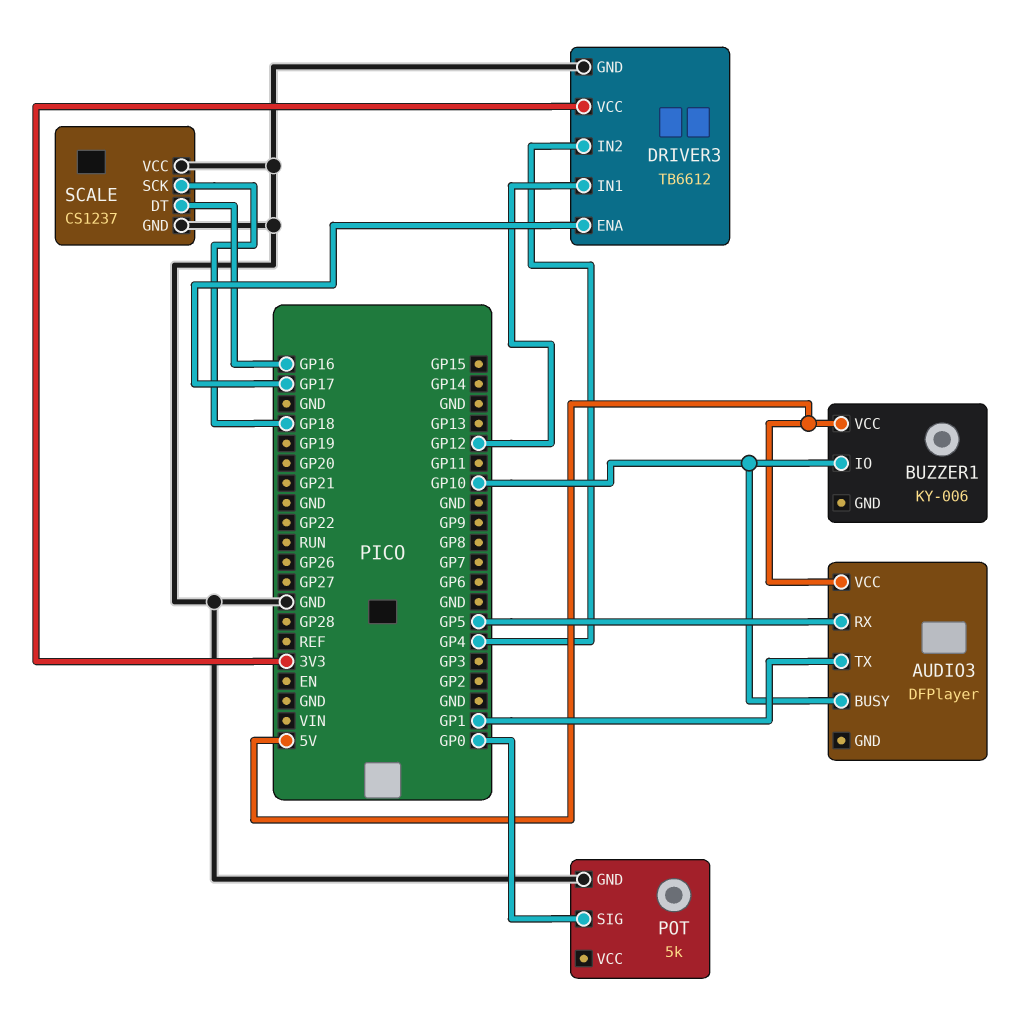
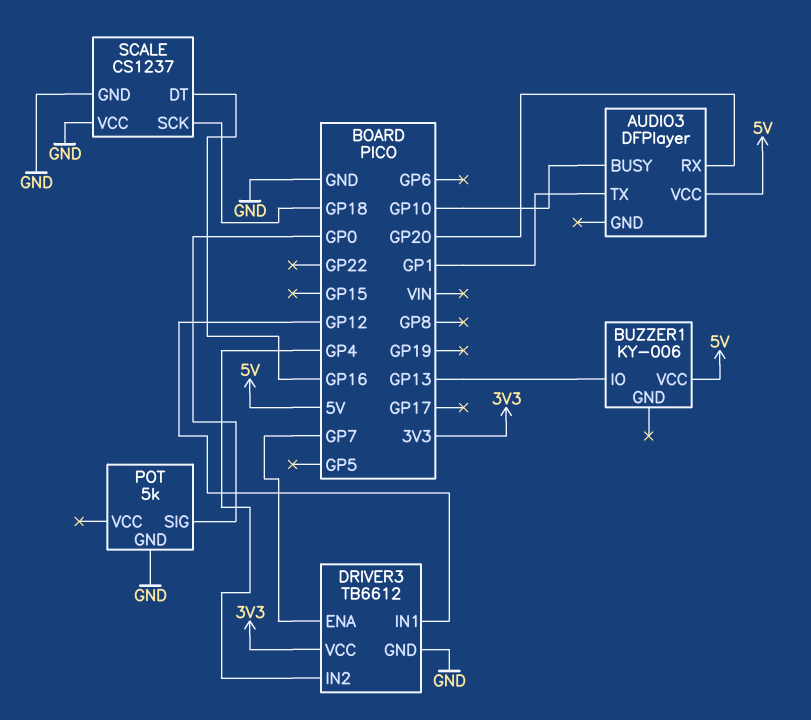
AUDIO3 pin RX: GP5 -> GP20
BUZZER1 pin IO: GP10 -> GP13
DRIVER3 pin ENA: GP17 -> GP7

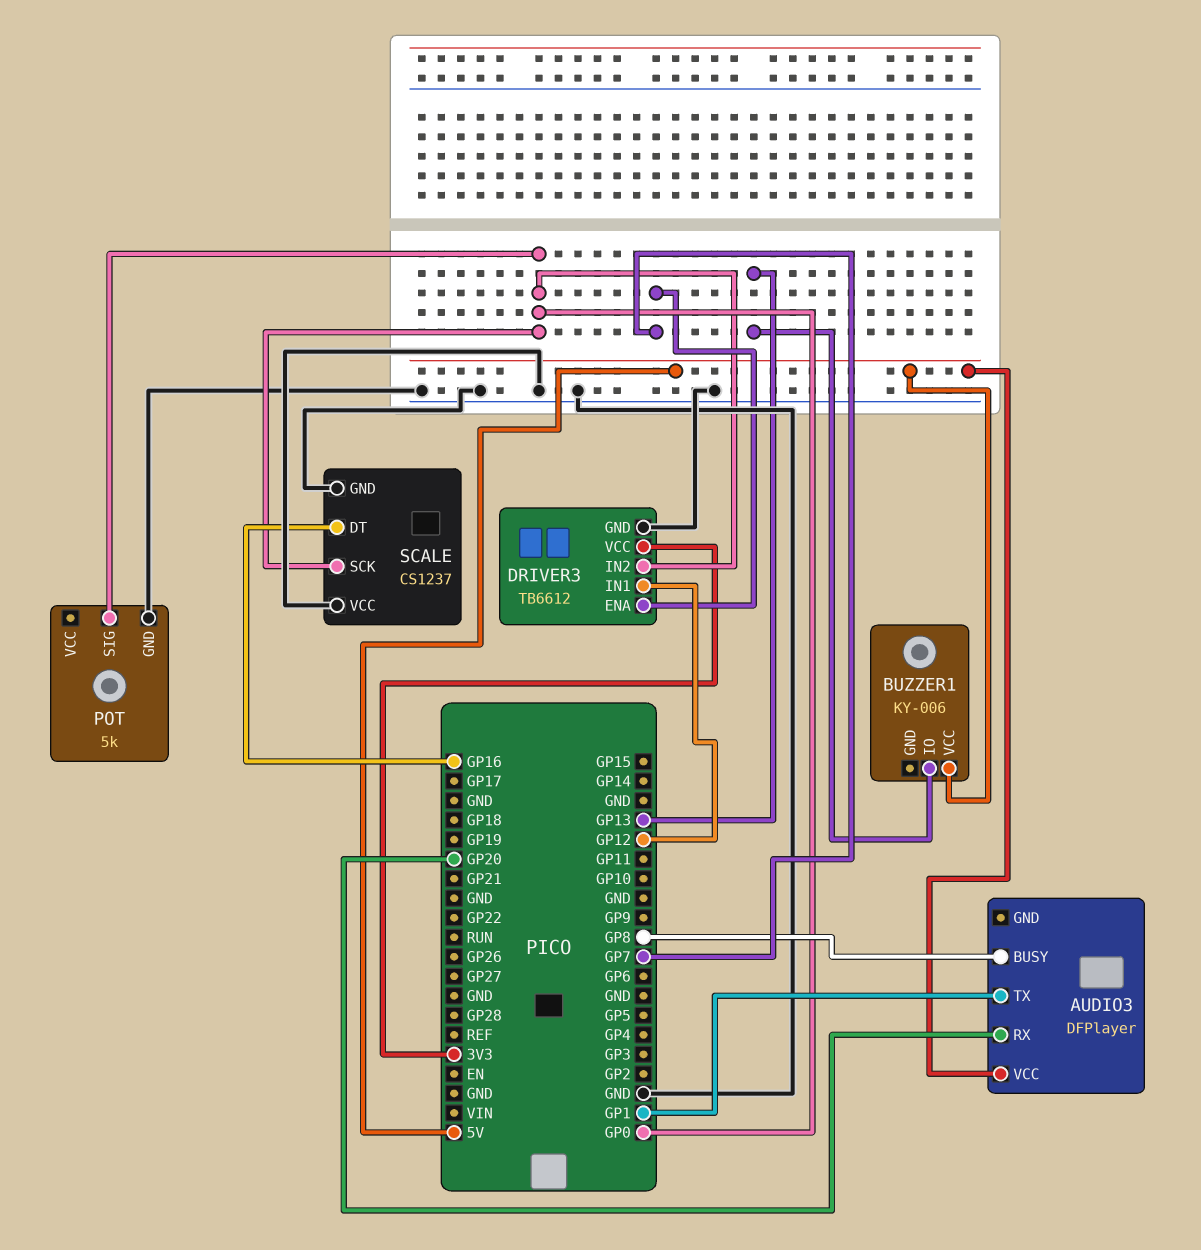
AUDIO3 pin BUSY: GP10 -> GP8
DRIVER3 pin IN2: GP4 -> GP0
SCALE pin SCK: GP18 -> GP0

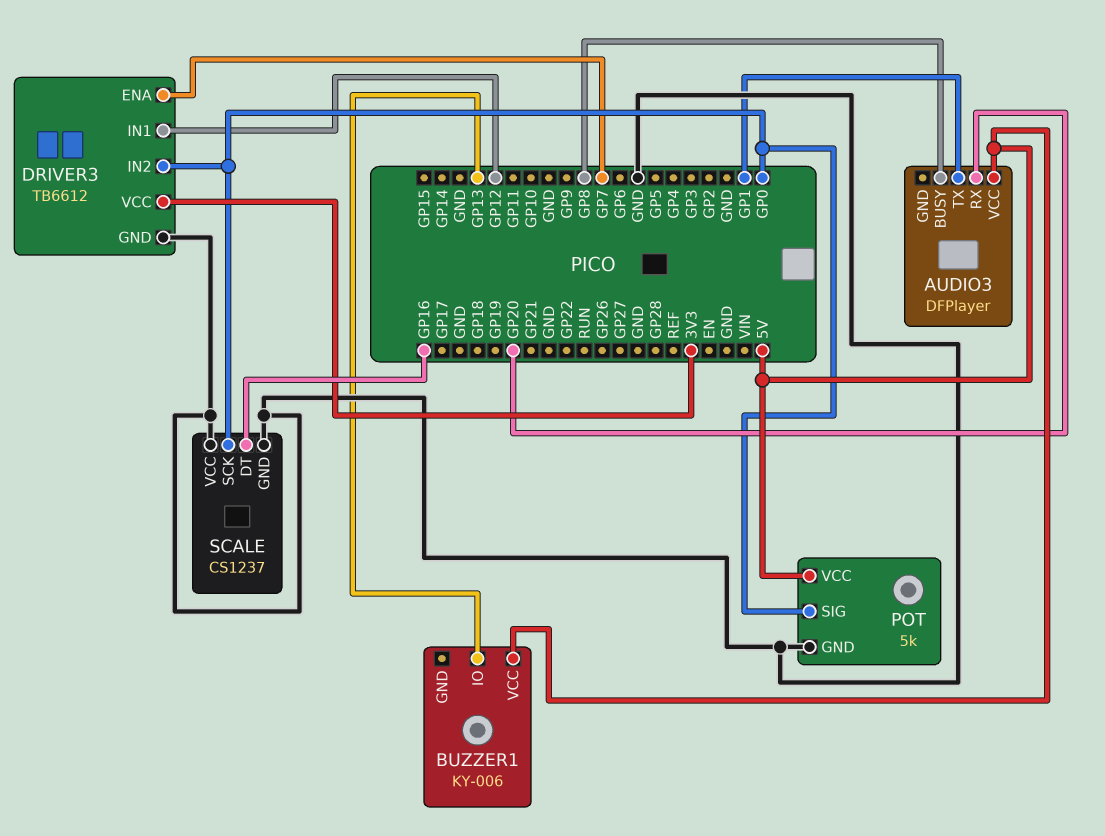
POT pin VCC: none -> 5V

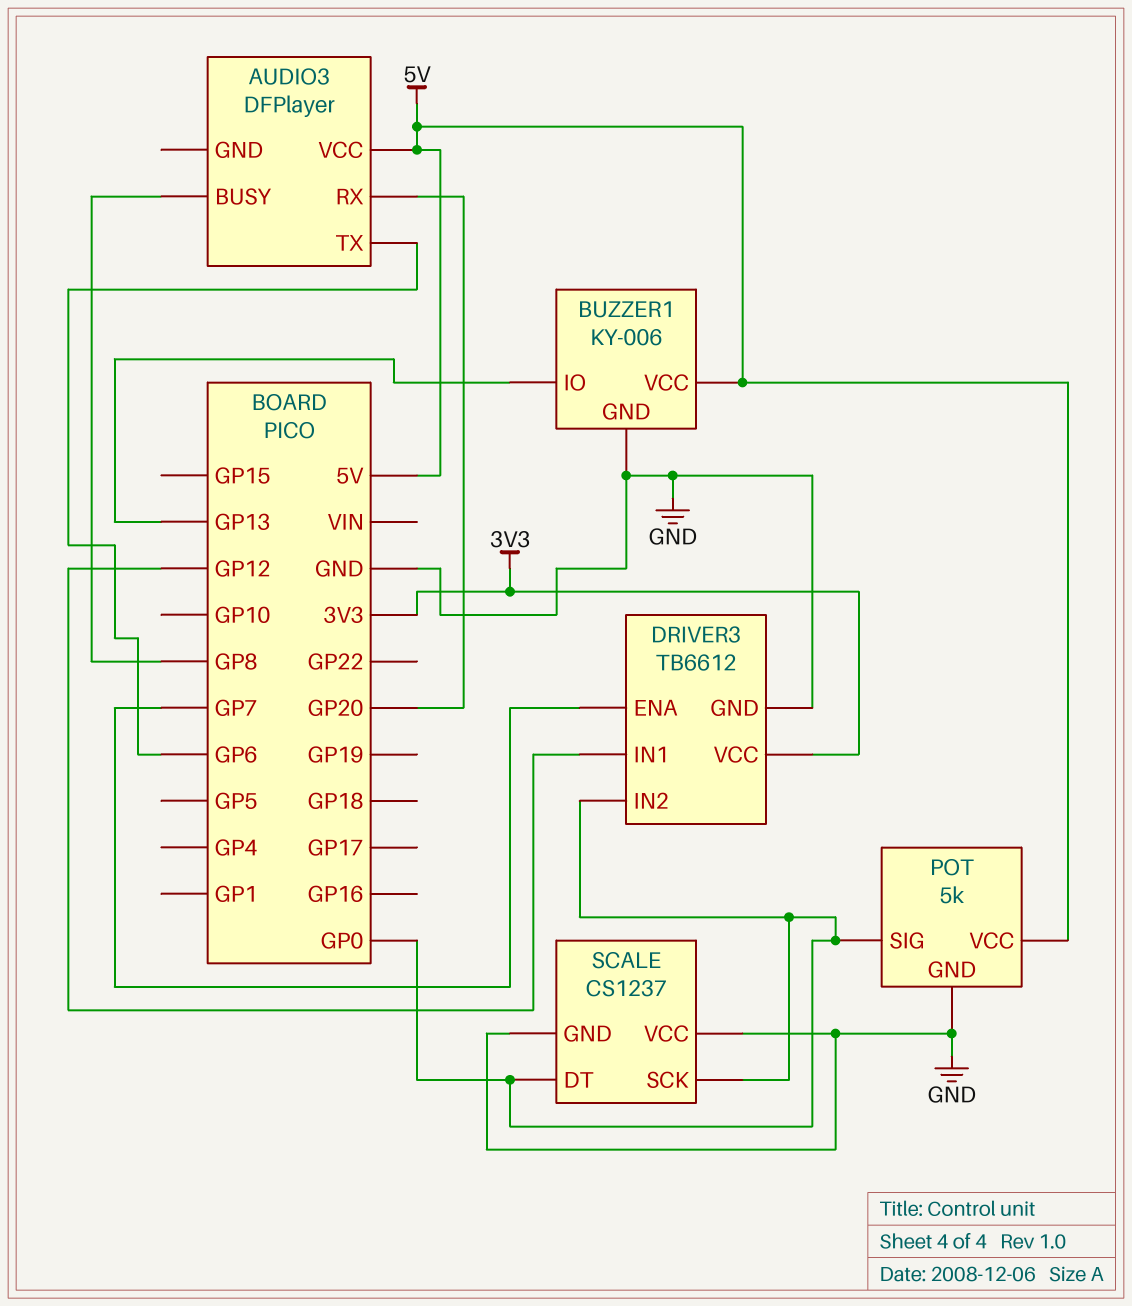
AUDIO3 pin TX: GP1 -> GP6
BUZZER1 pin GND: none -> GND
SCALE pin DT: GP16 -> GP0

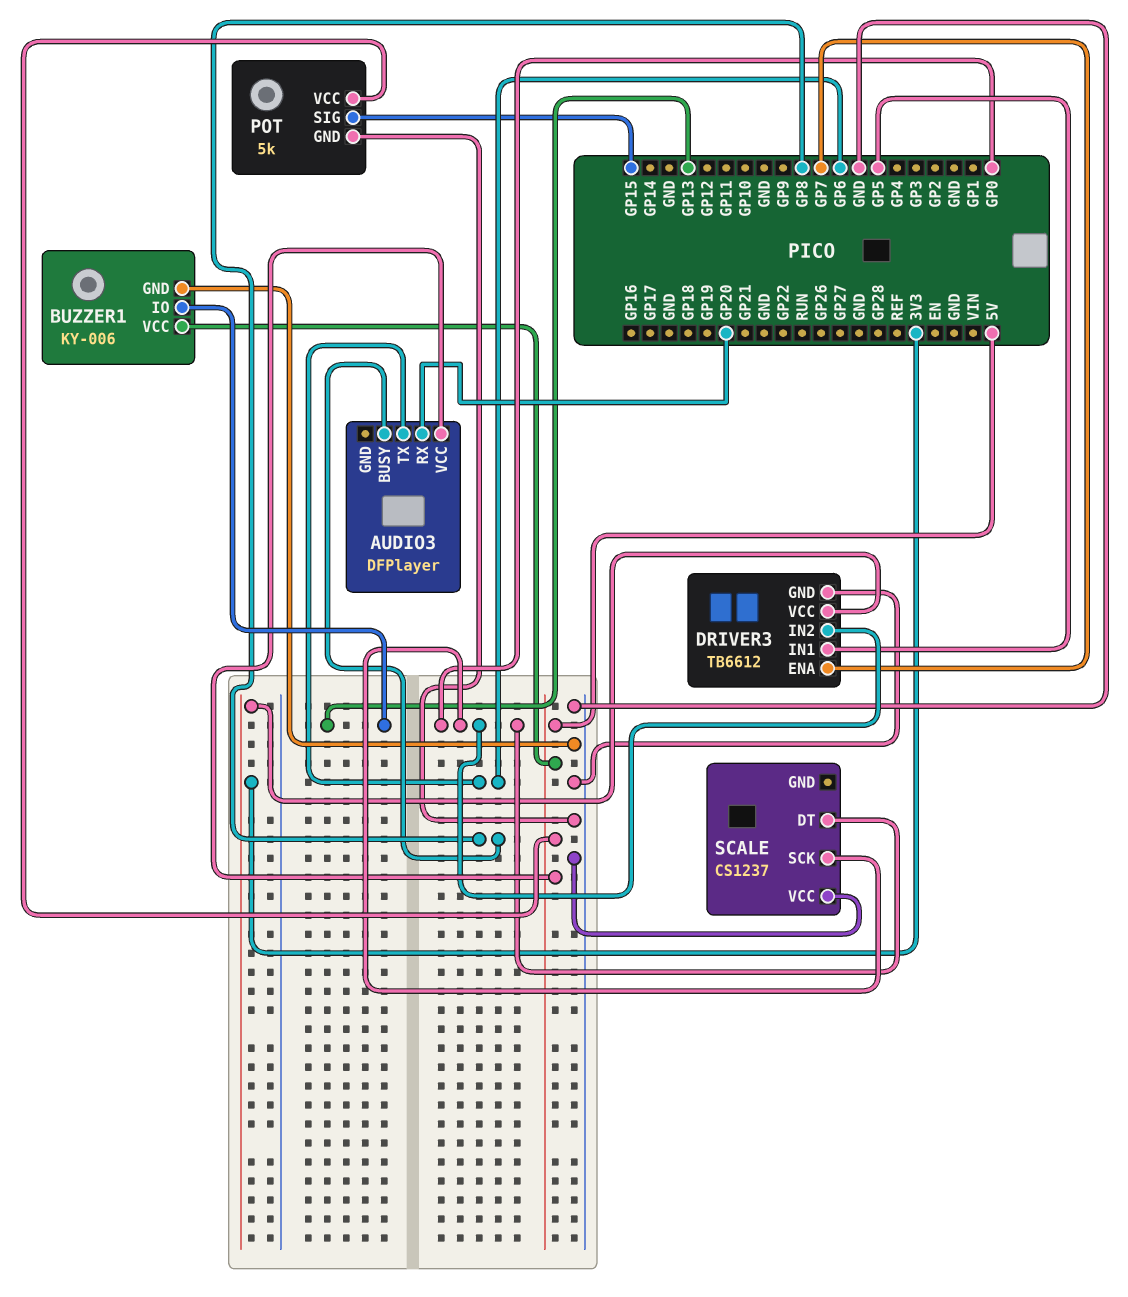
DRIVER3 pin IN1: GP12 -> GP5
POT pin SIG: GP0 -> GP15
SCALE pin GND: GND -> none

